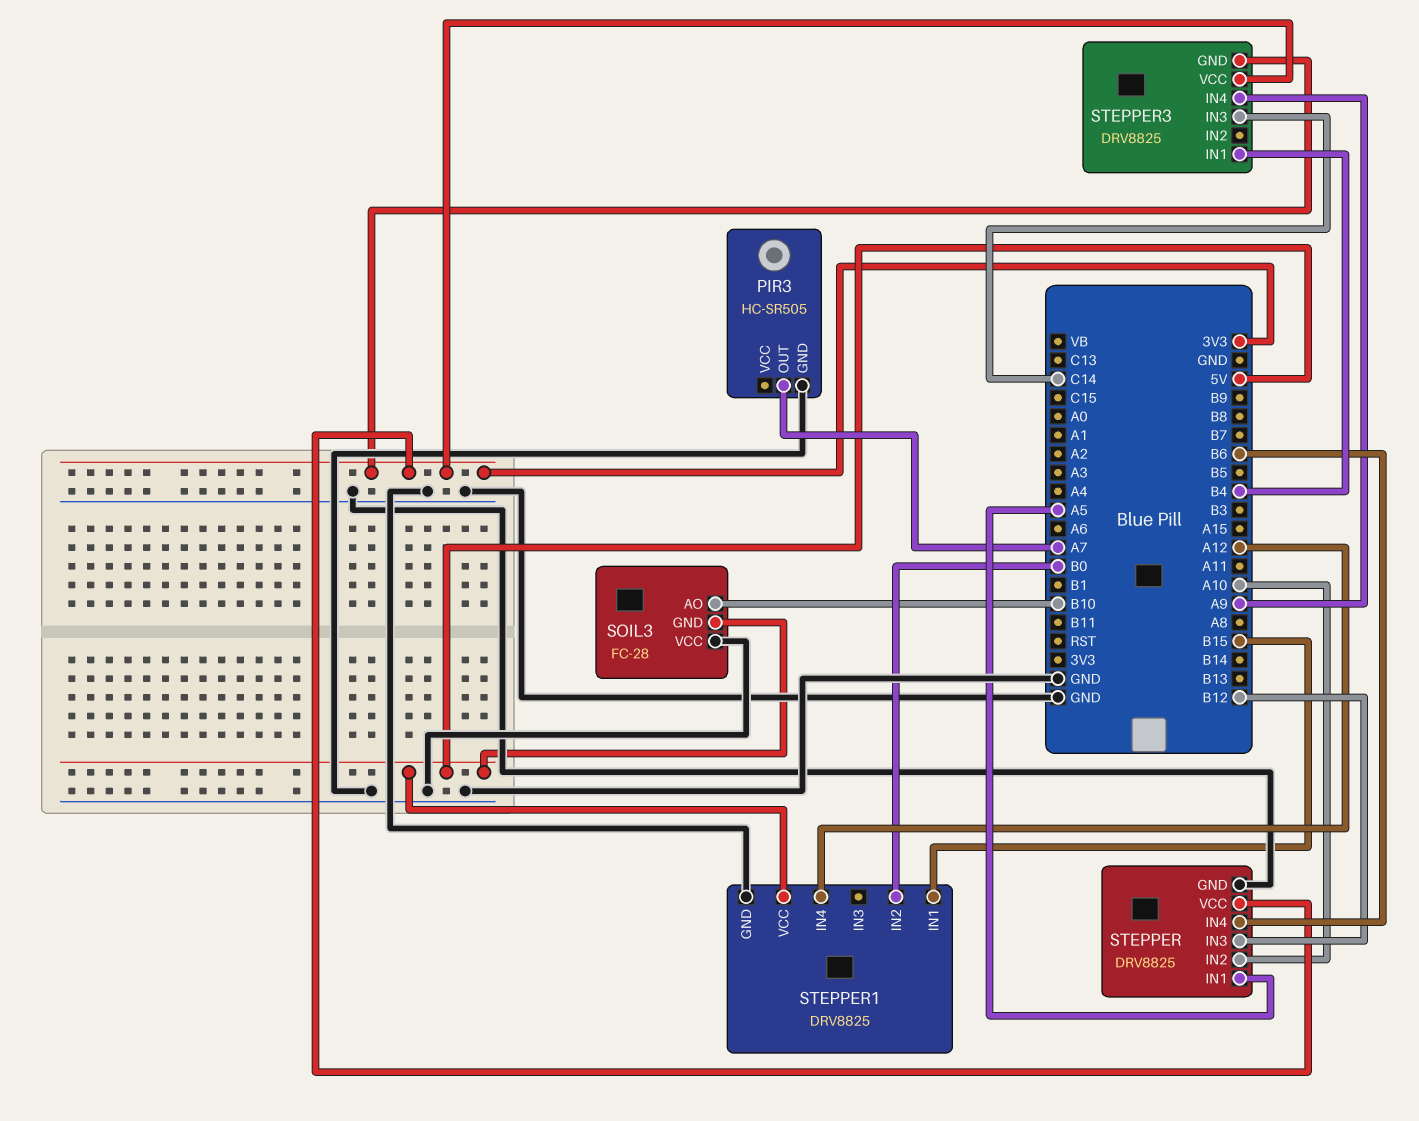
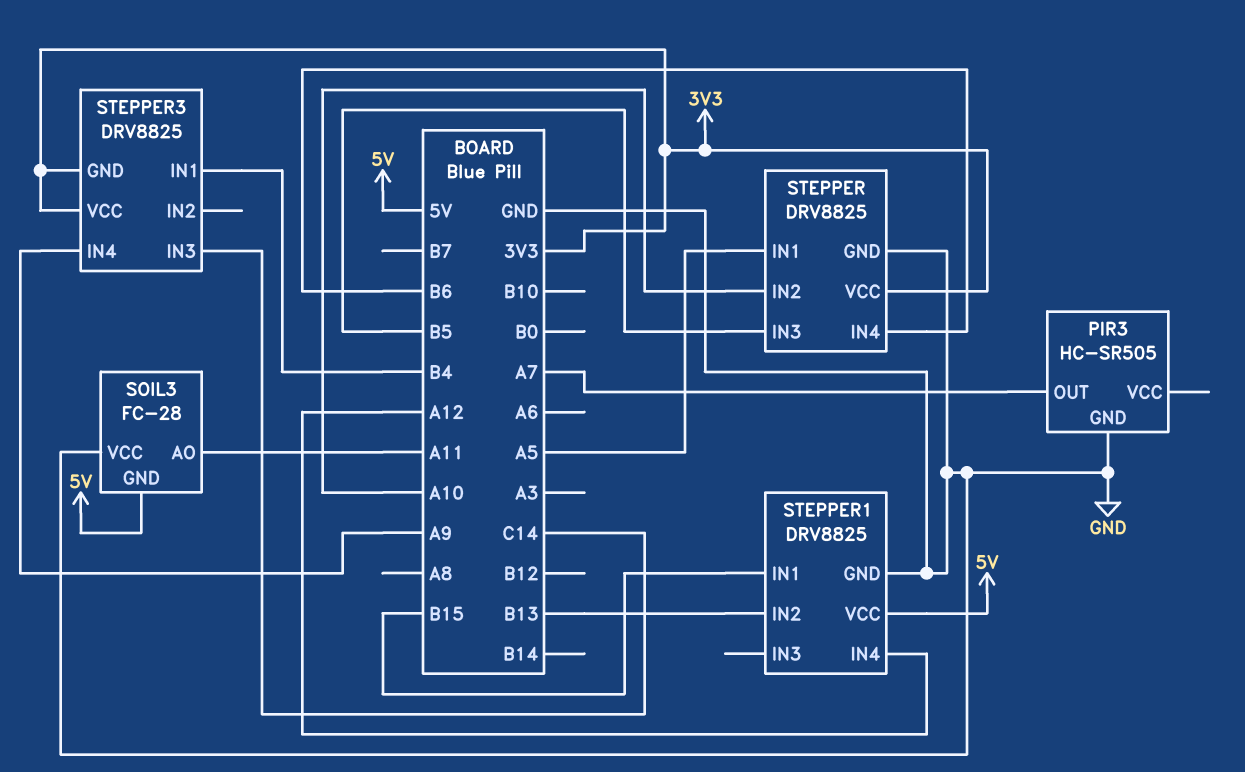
SOIL3 pin AO: B10 -> A11
STEPPER pin IN3: B12 -> B5
STEPPER1 pin IN2: B0 -> B13

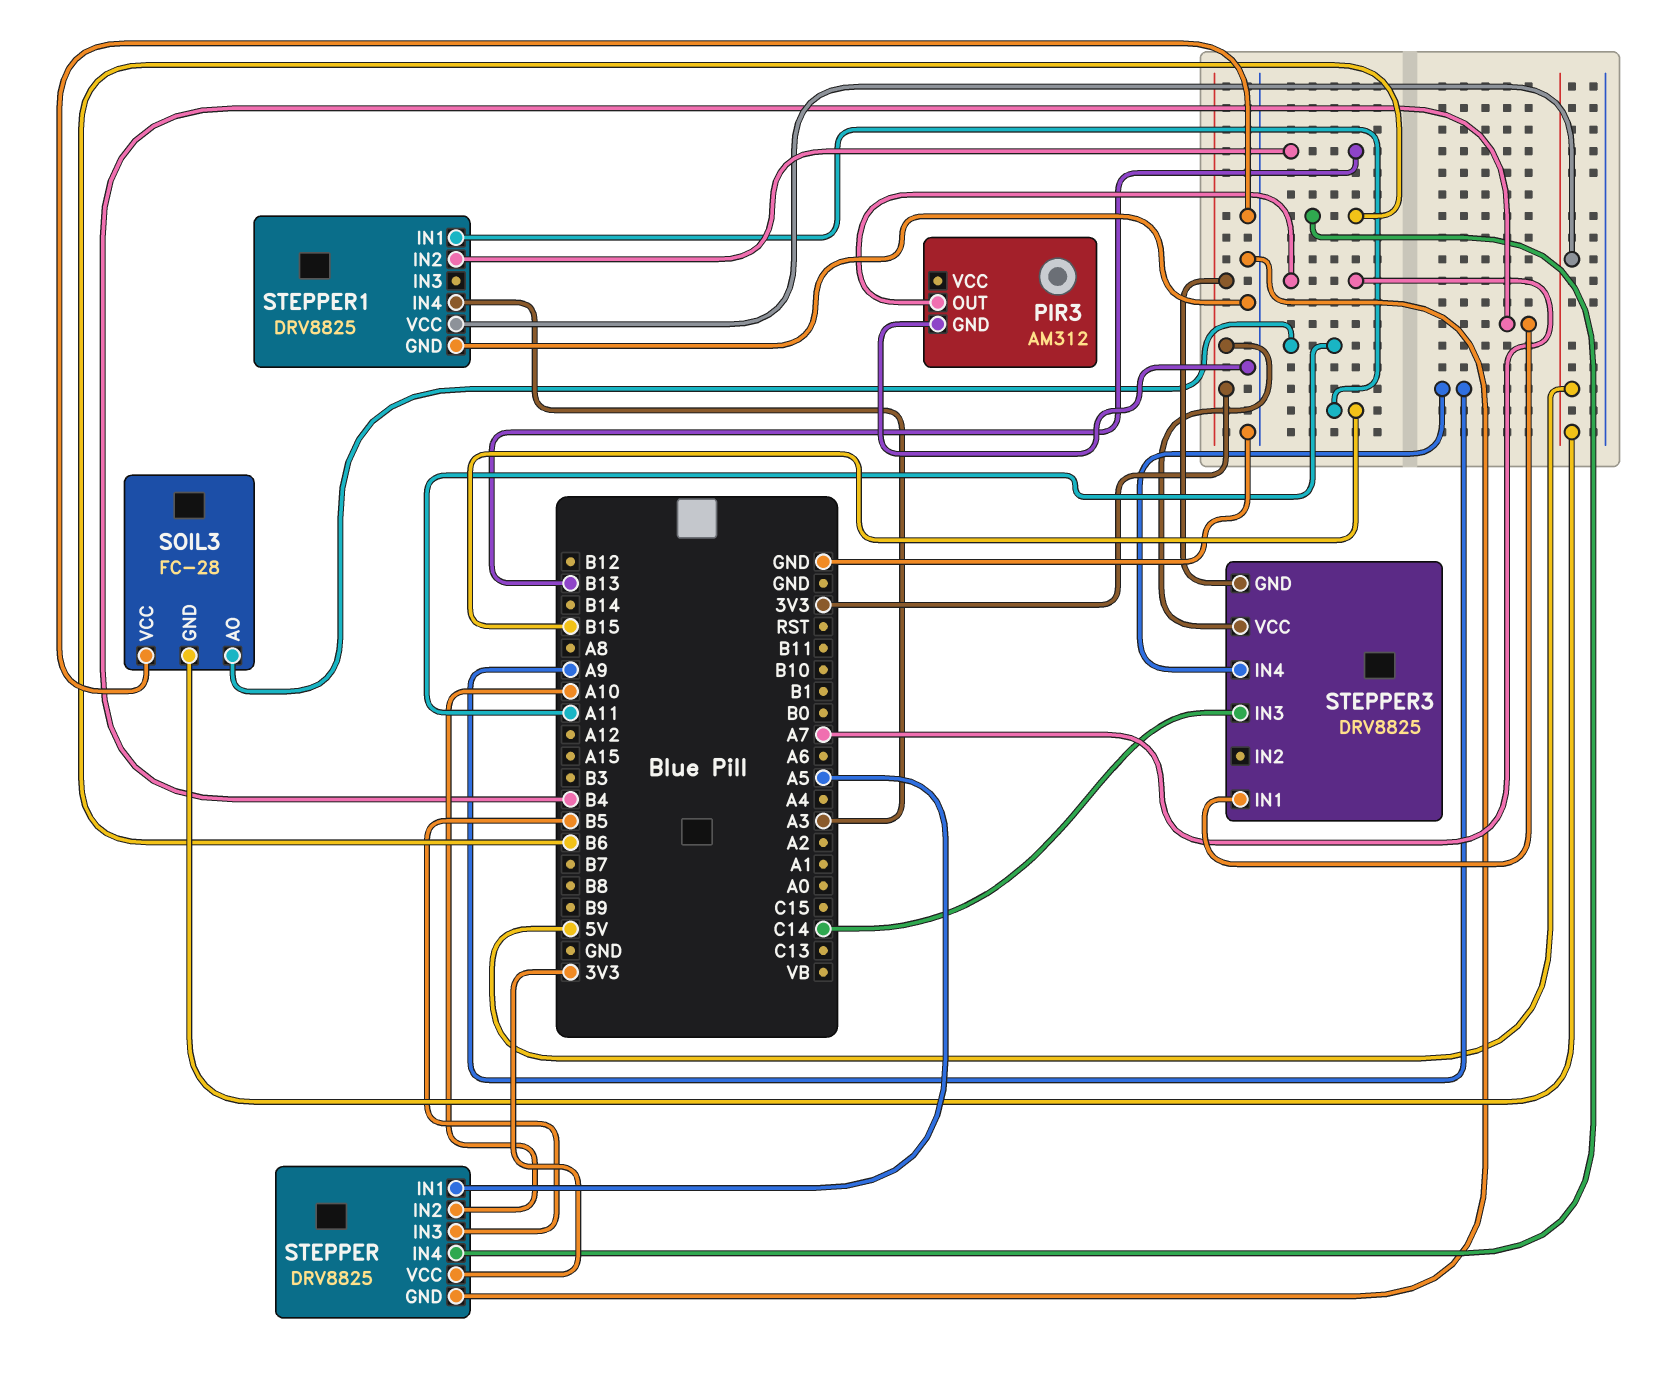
PIR3: HC-SR505 -> AM312
STEPPER1 pin IN4: A12 -> A3

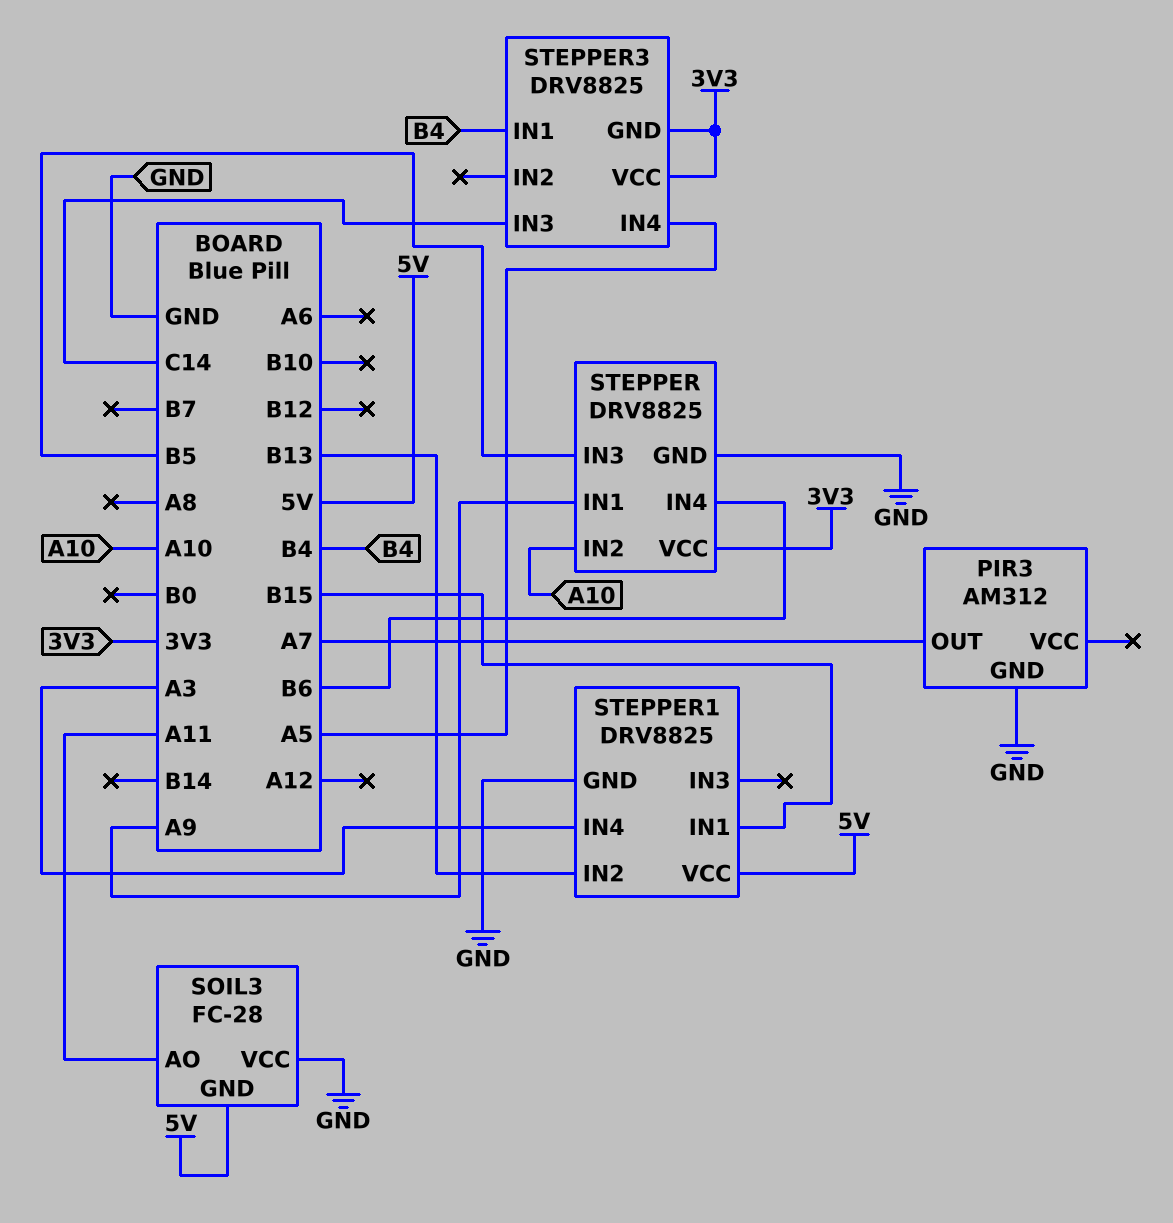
STEPPER pin IN1: A5 -> A9
STEPPER3 pin IN4: A9 -> A5

